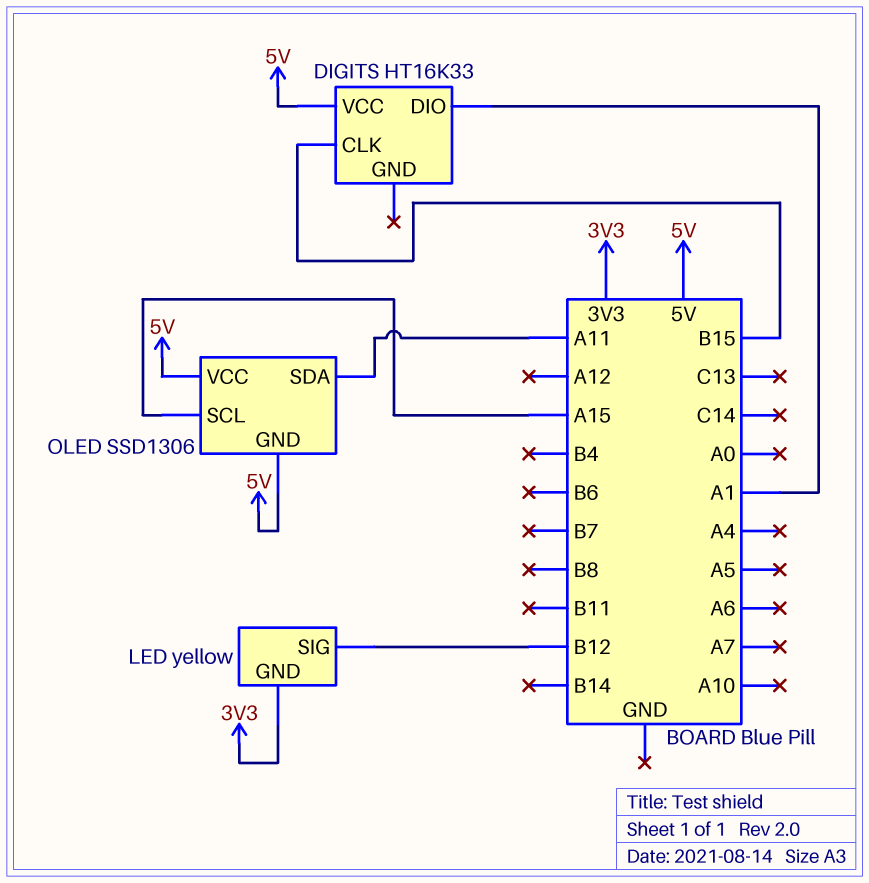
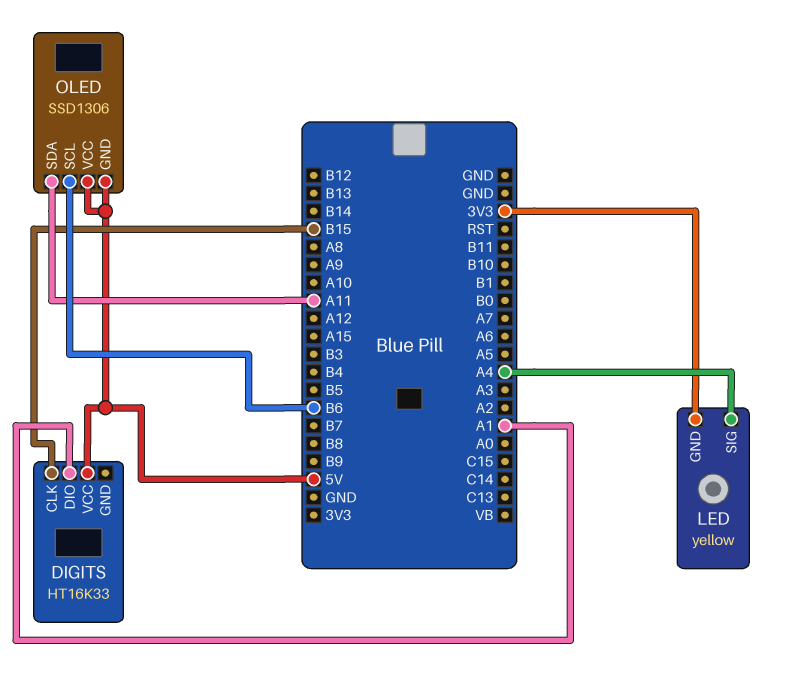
LED pin SIG: B12 -> A4
OLED pin SCL: A15 -> B6

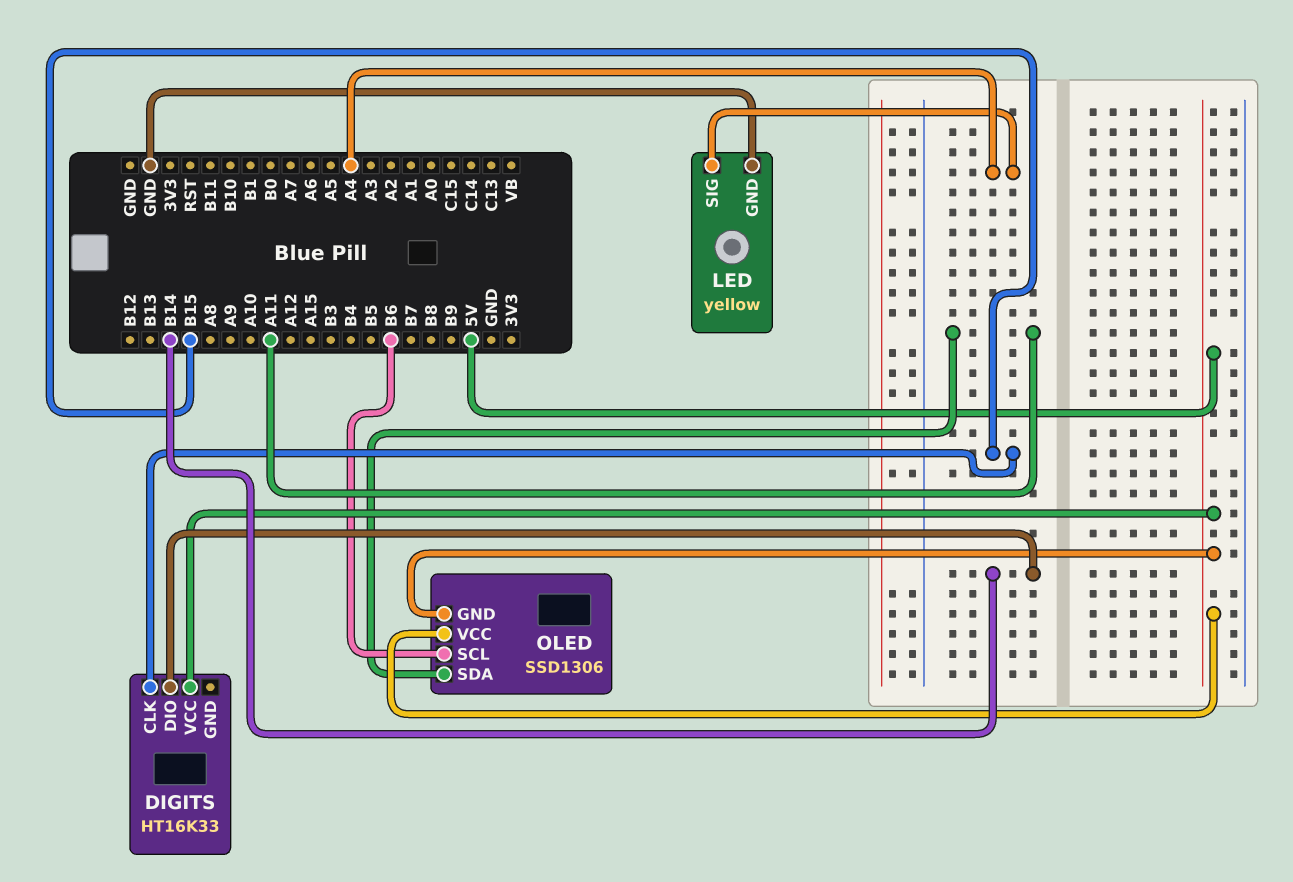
DIGITS pin DIO: A1 -> B14
LED pin GND: 3V3 -> GND

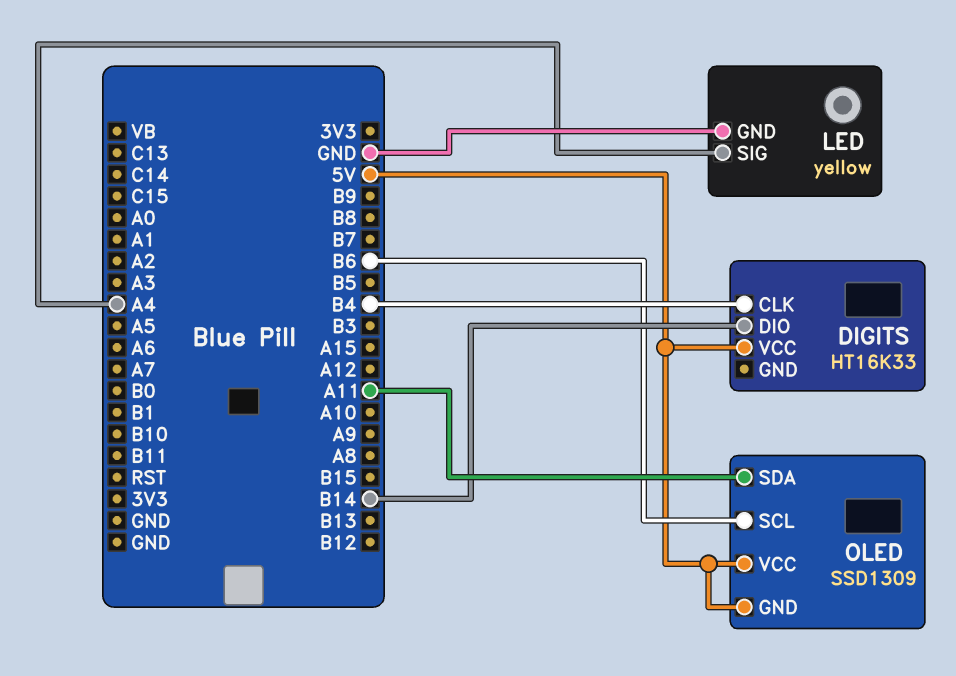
DIGITS pin CLK: B15 -> B4
OLED: SSD1306 -> SSD1309

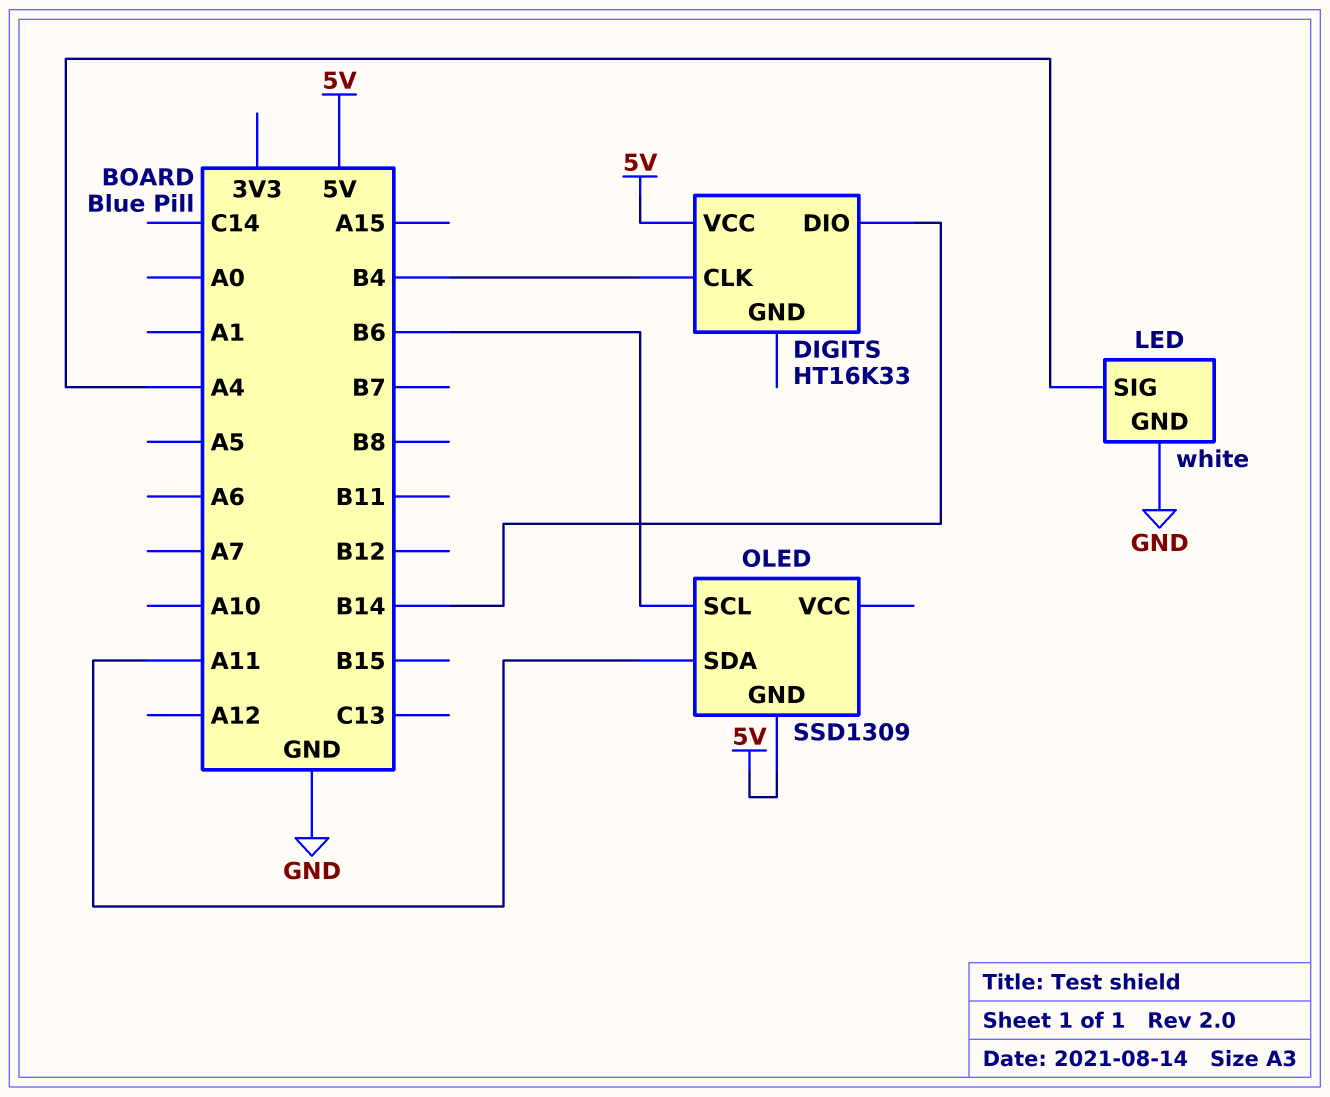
LED: yellow -> white
OLED pin VCC: 5V -> none

